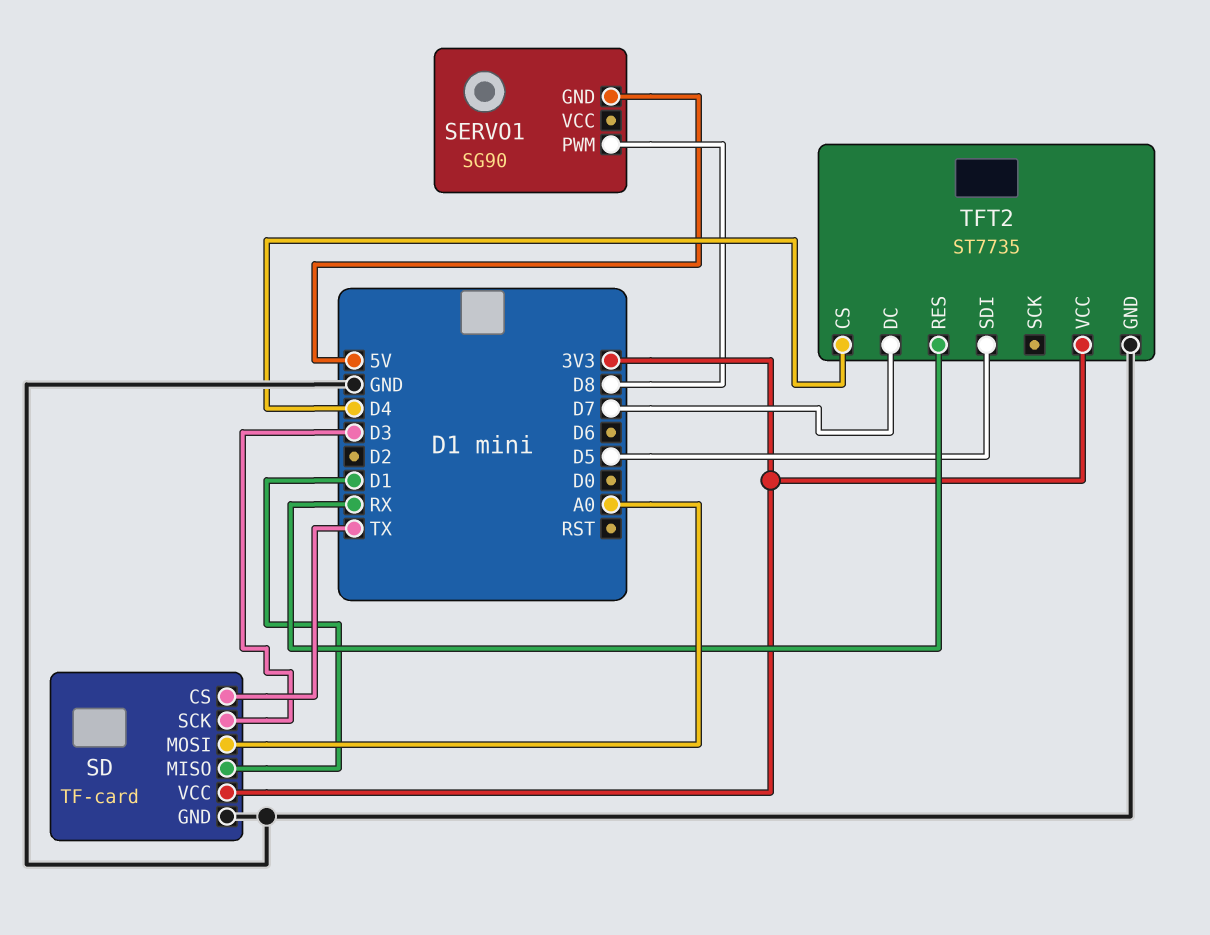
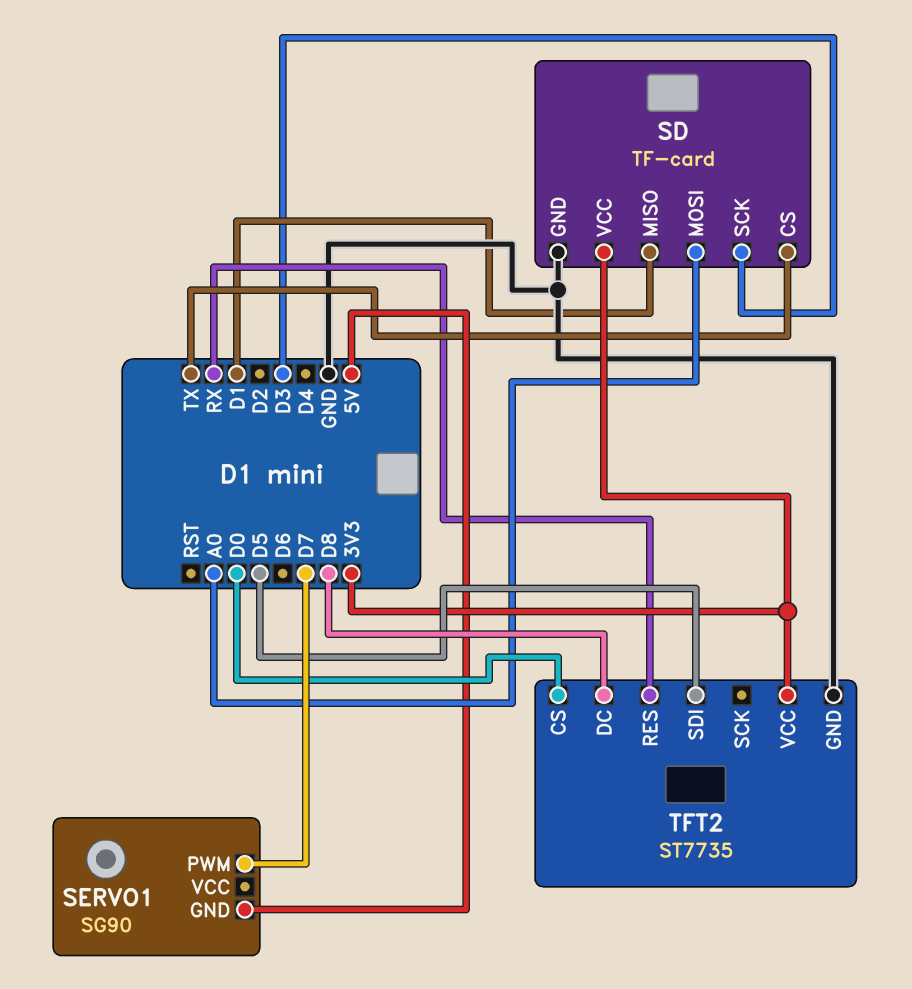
SERVO1 pin PWM: D8 -> D7
TFT2 pin CS: D4 -> D0
TFT2 pin DC: D7 -> D8

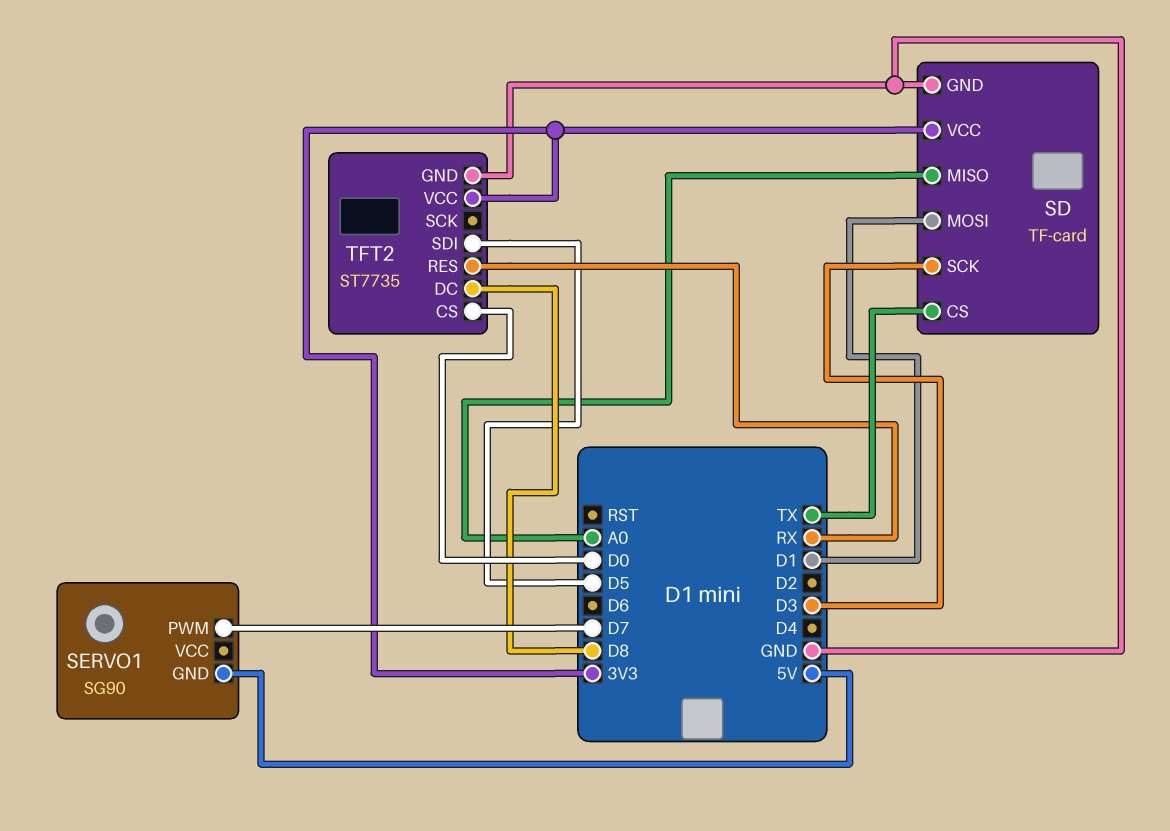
SD pin MISO: D1 -> A0
SD pin MOSI: A0 -> D1

